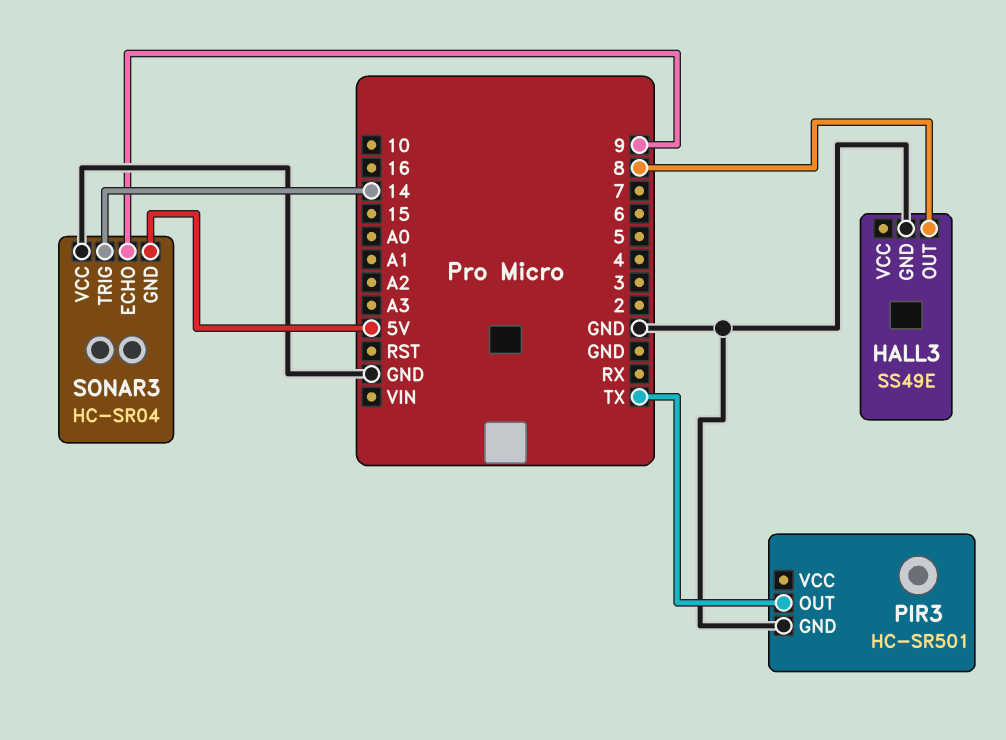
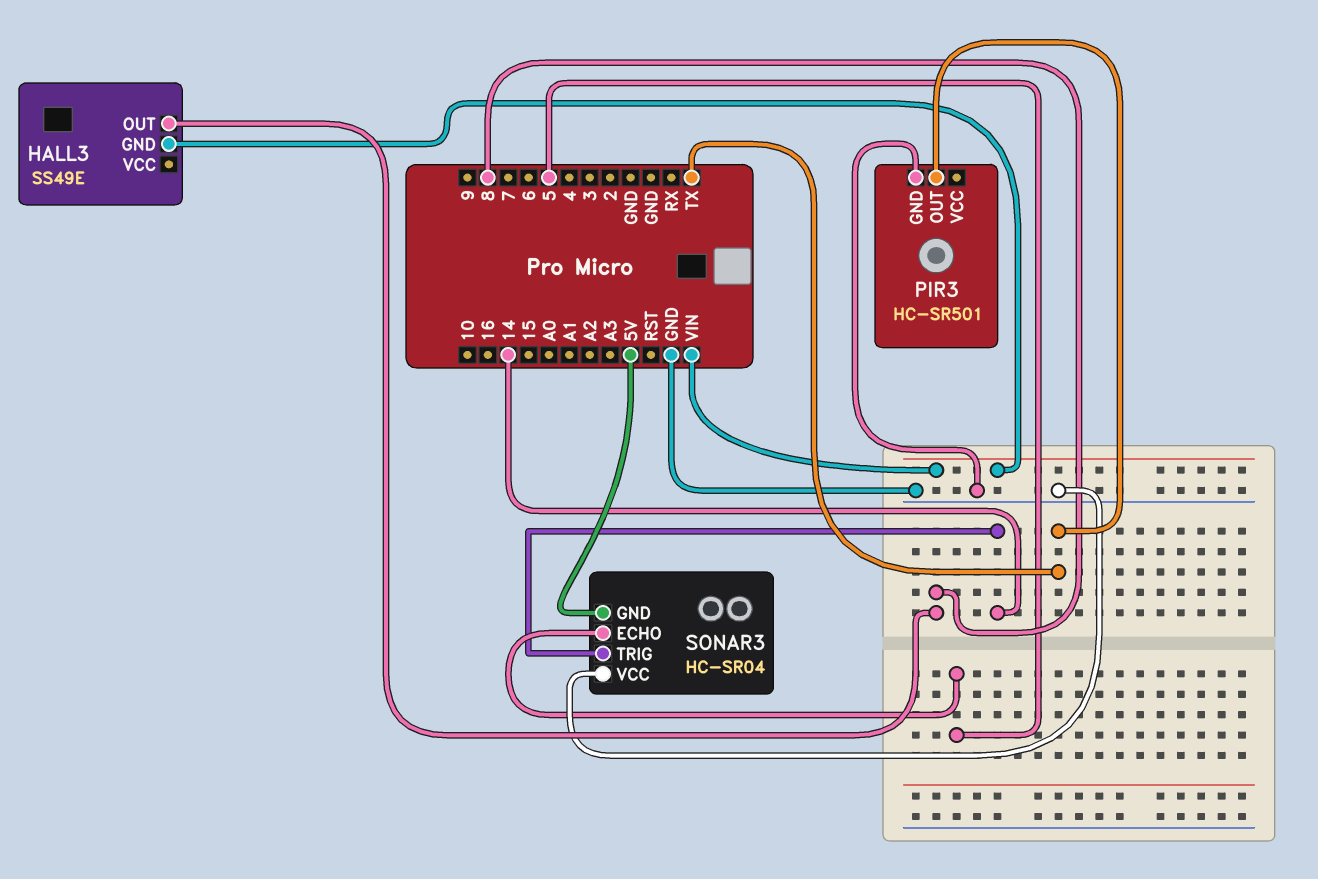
HALL3 pin GND: GND -> VIN
SONAR3 pin ECHO: 9 -> 5

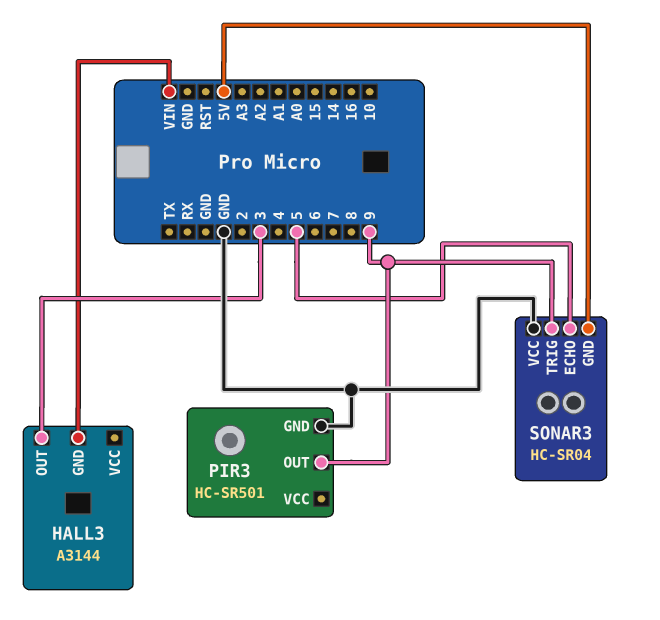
HALL3: SS49E -> A3144
HALL3 pin OUT: 8 -> 3
PIR3 pin OUT: TX -> 9
SONAR3 pin TRIG: 14 -> 9

